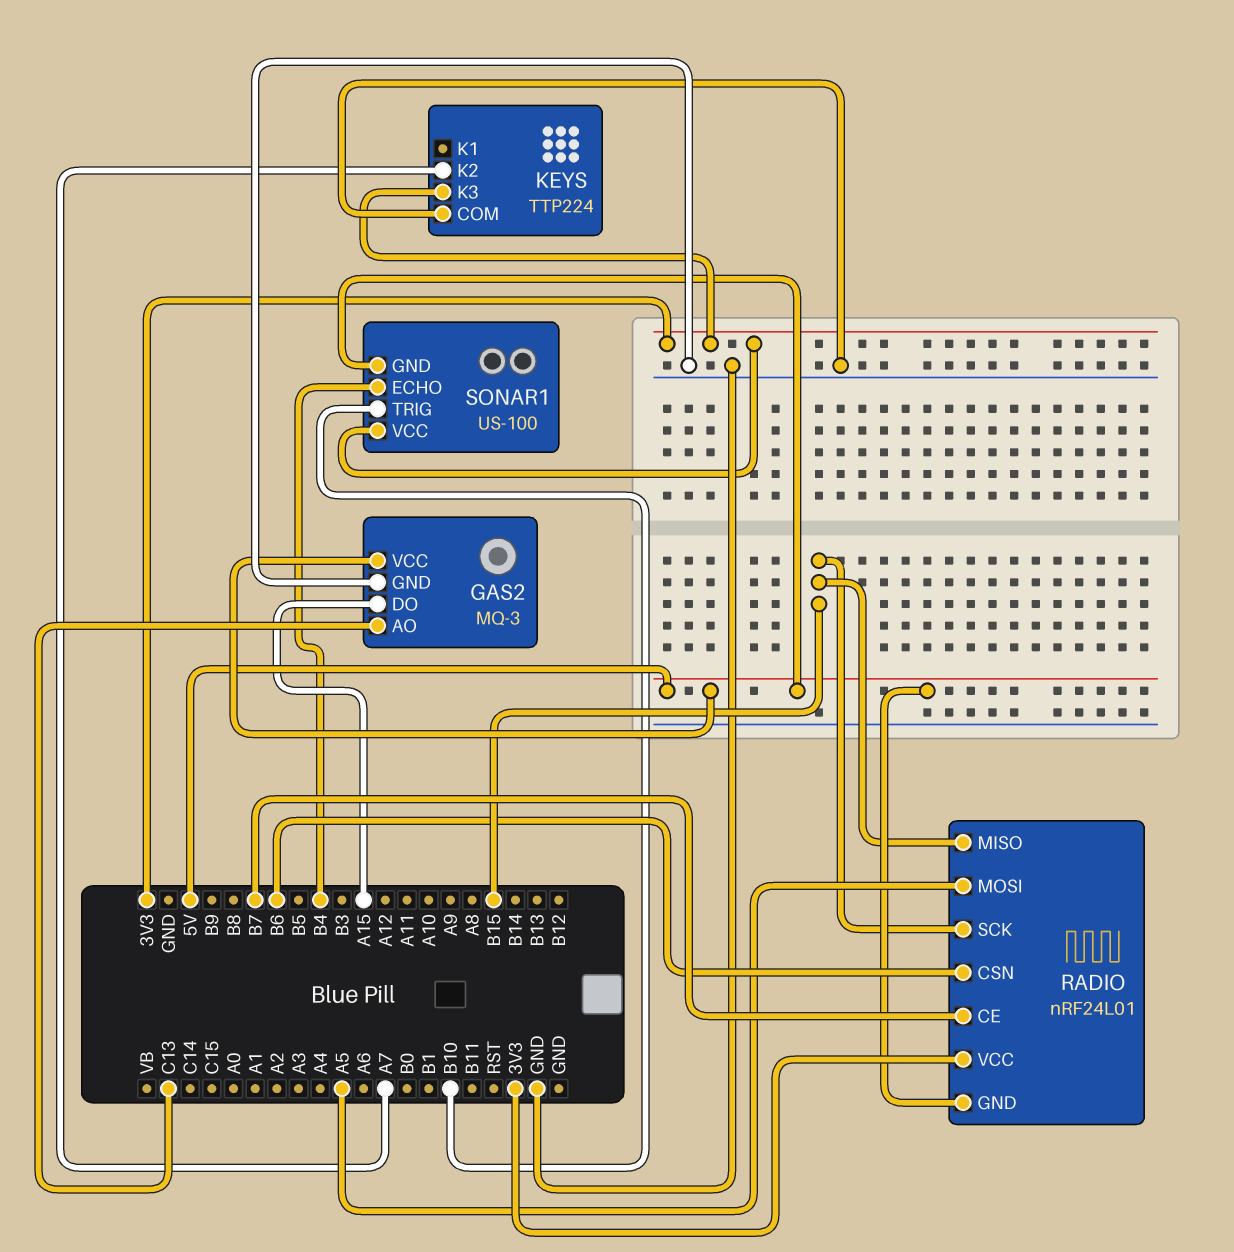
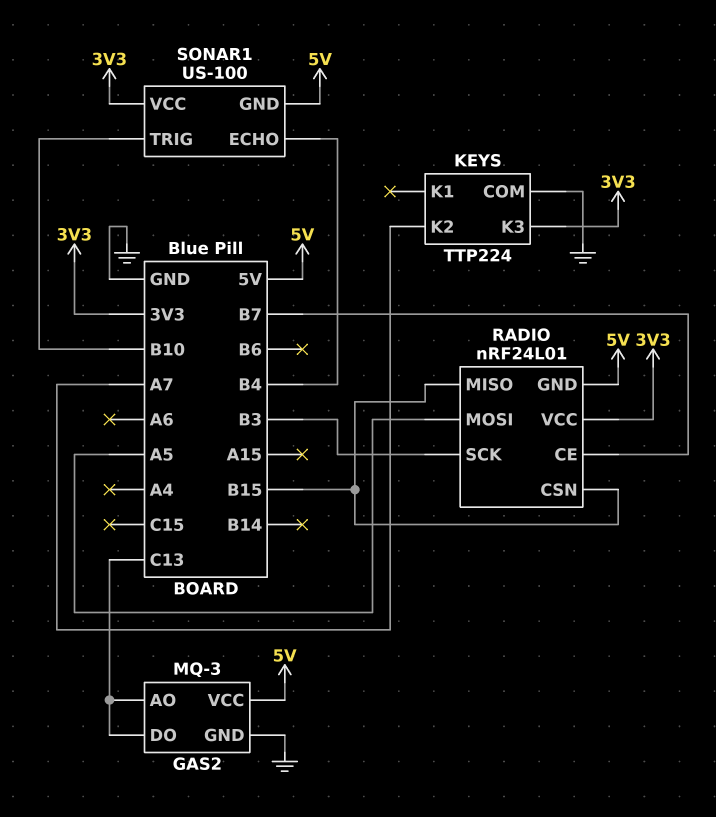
GAS2 pin DO: A15 -> C13
RADIO pin CSN: B6 -> B15
RADIO pin SCK: B15 -> B3

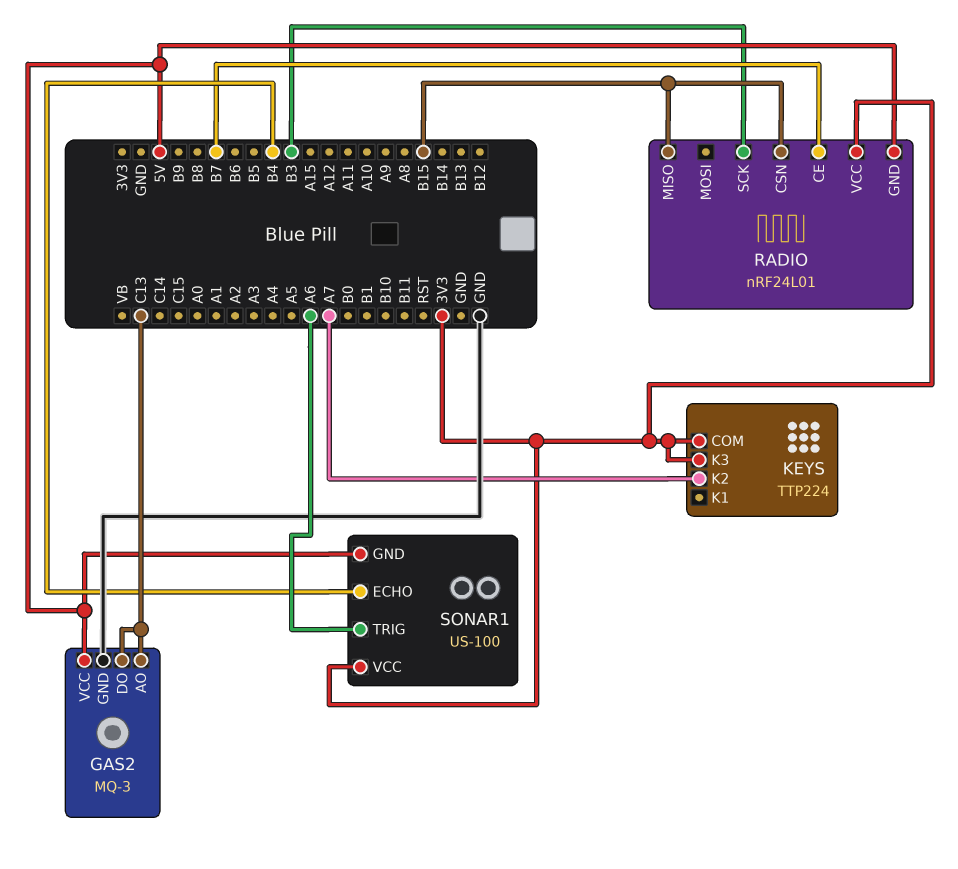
KEYS pin COM: GND -> 3V3
RADIO pin MOSI: A5 -> none
SONAR1 pin TRIG: B10 -> A6

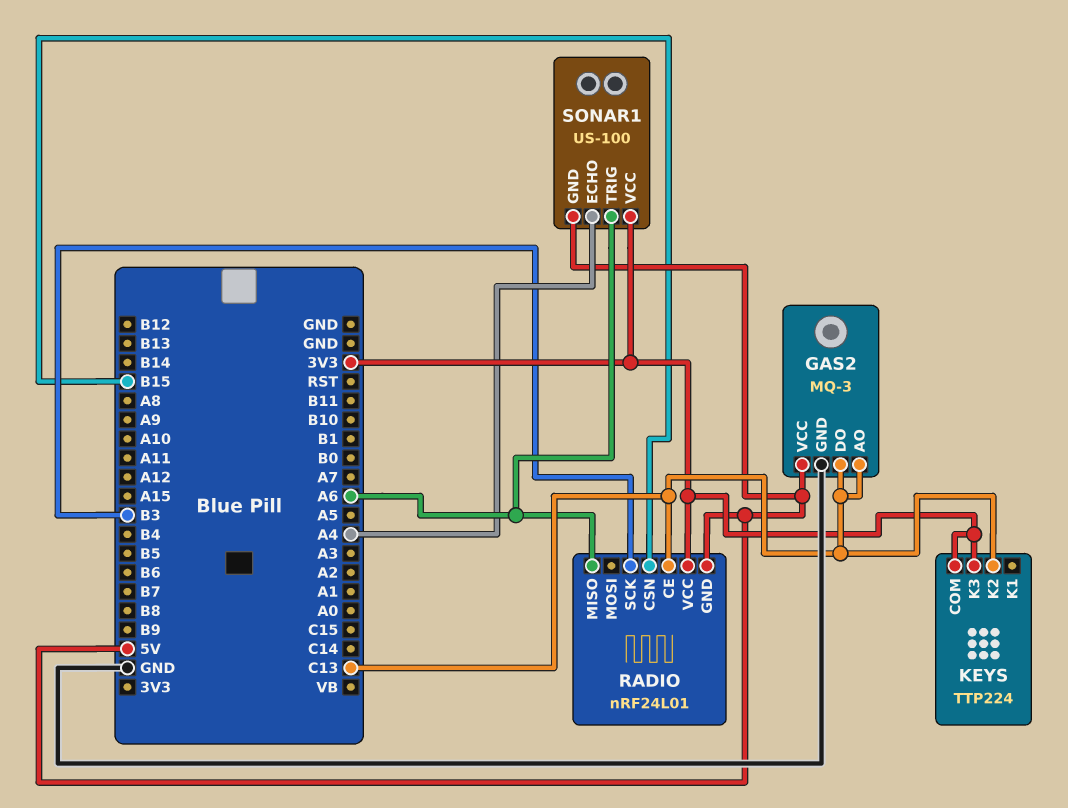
KEYS pin K2: A7 -> C13
RADIO pin CE: B7 -> C13
RADIO pin MISO: B15 -> A6
SONAR1 pin ECHO: B4 -> A4

